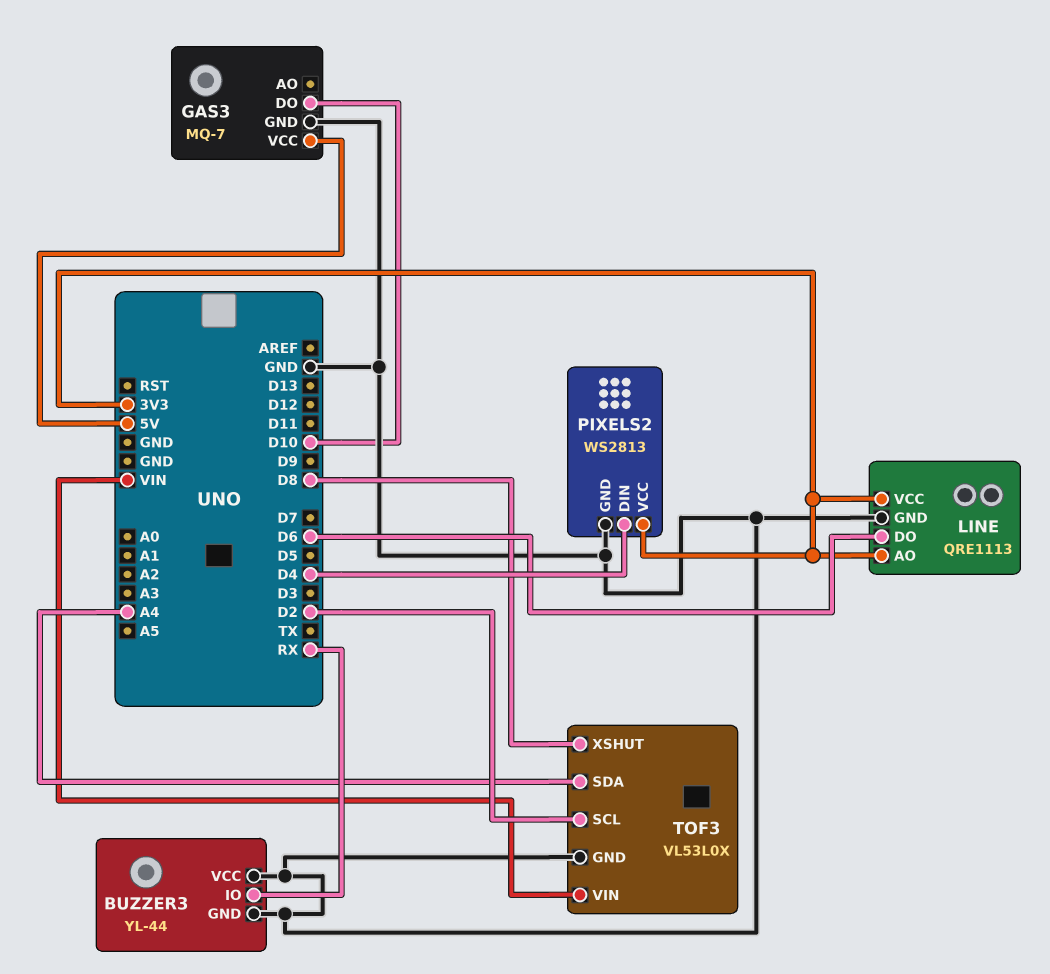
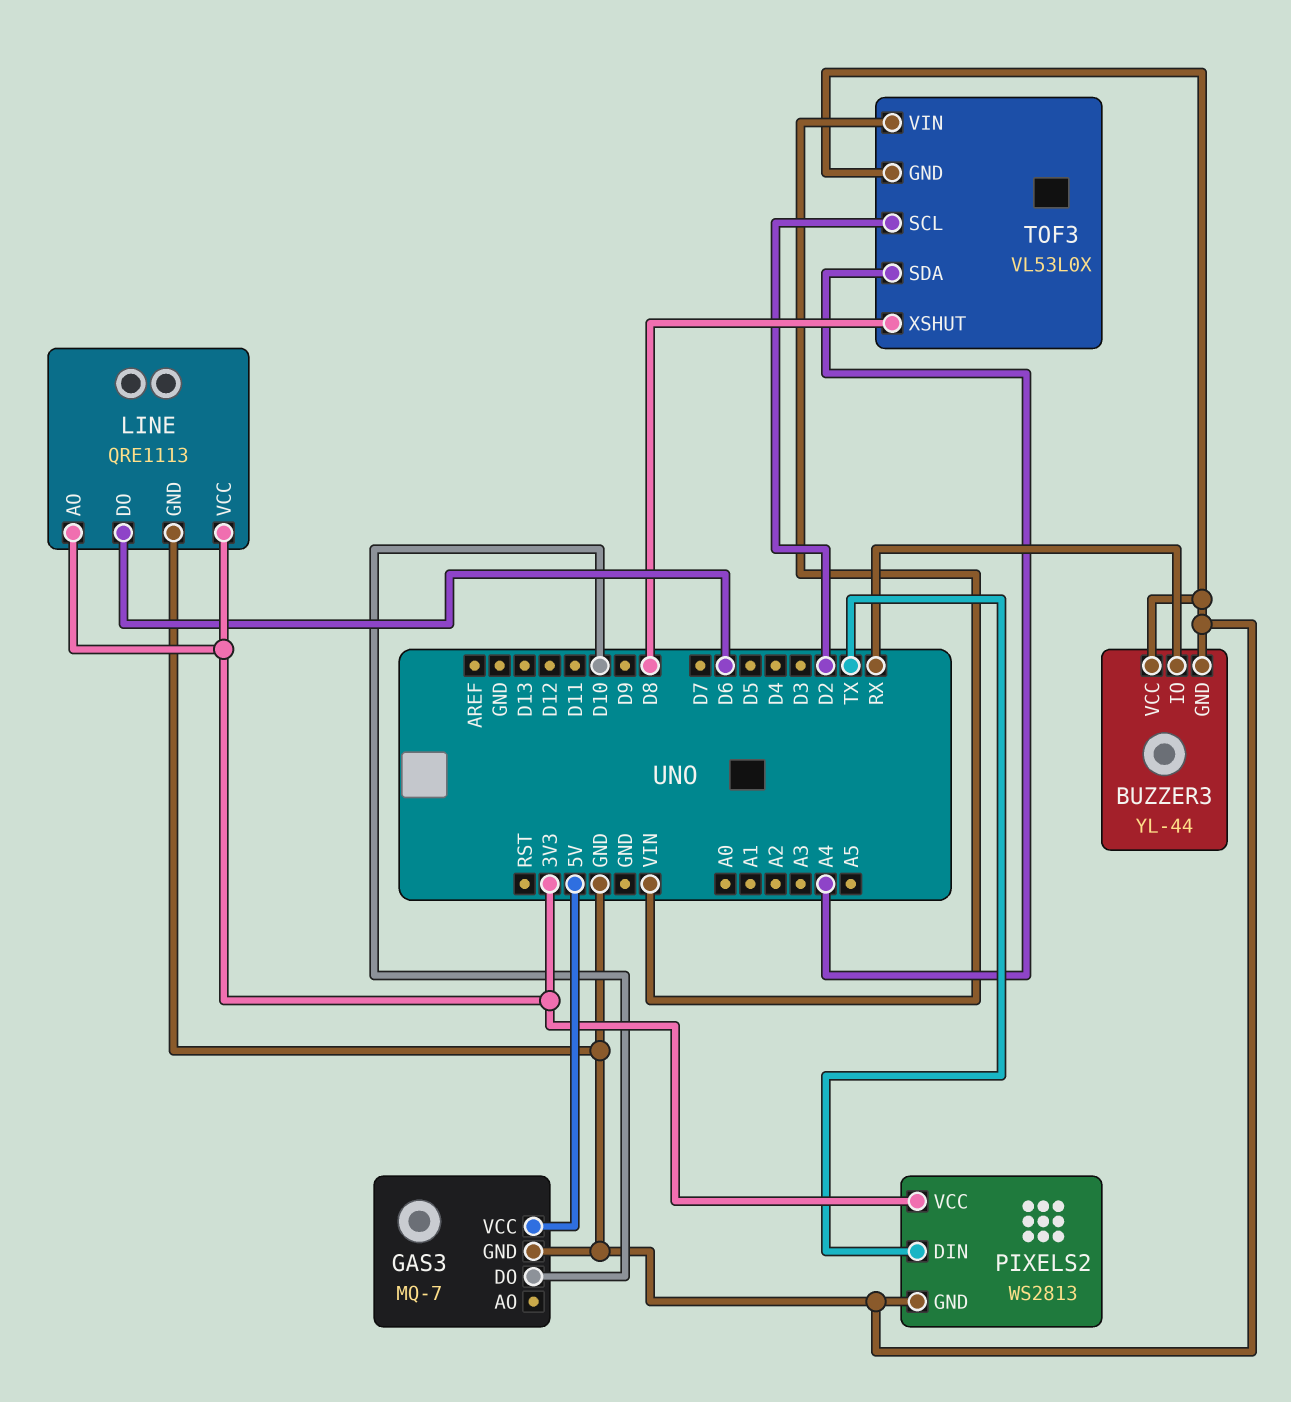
PIXELS2 pin DIN: D4 -> TX

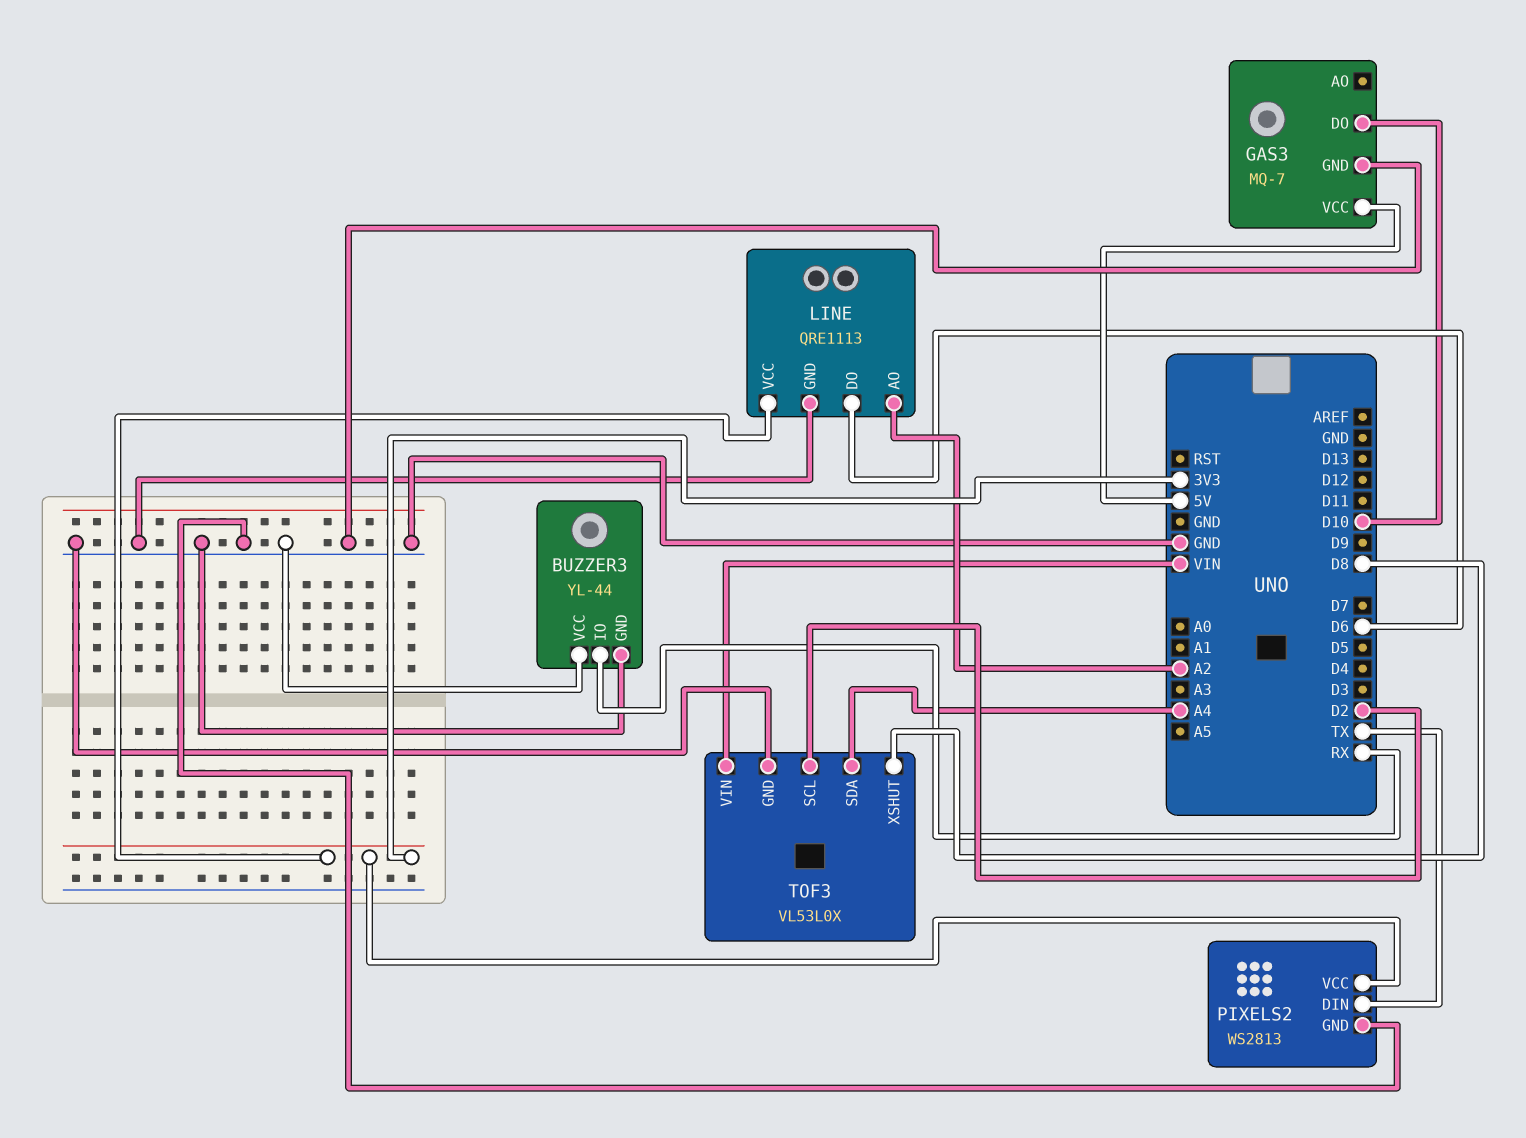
LINE pin AO: 3V3 -> A2

